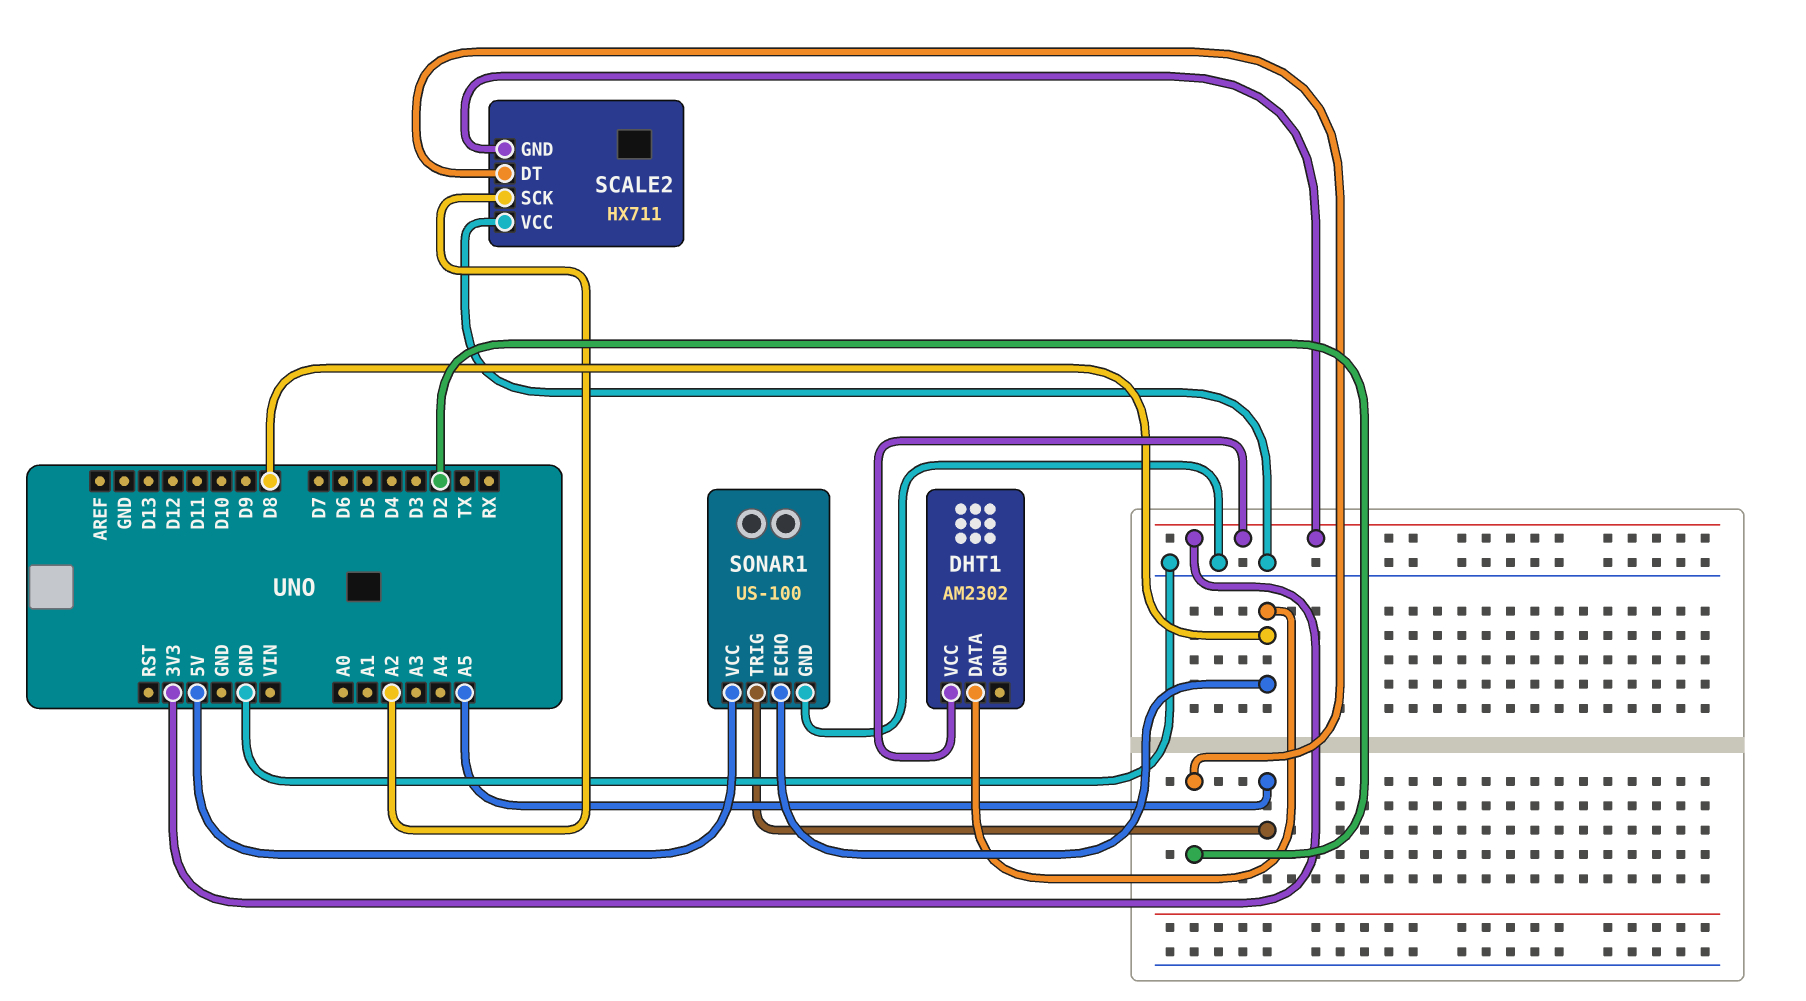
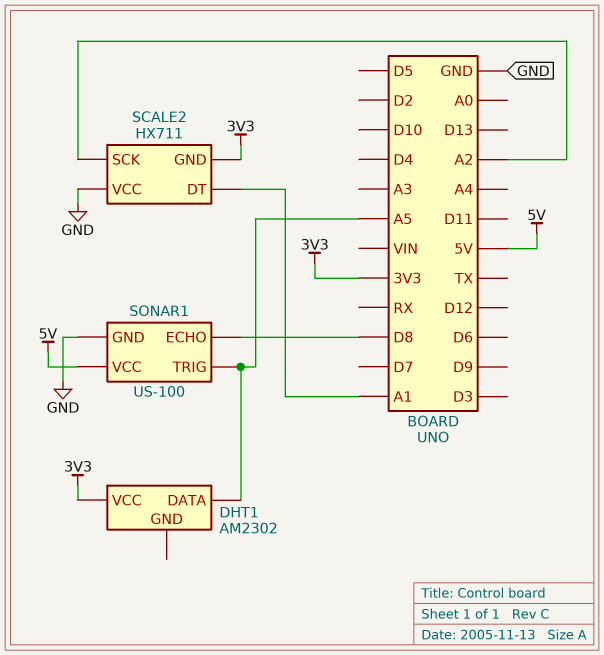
DHT1 pin DATA: D8 -> A5
SCALE2 pin DT: D2 -> A1

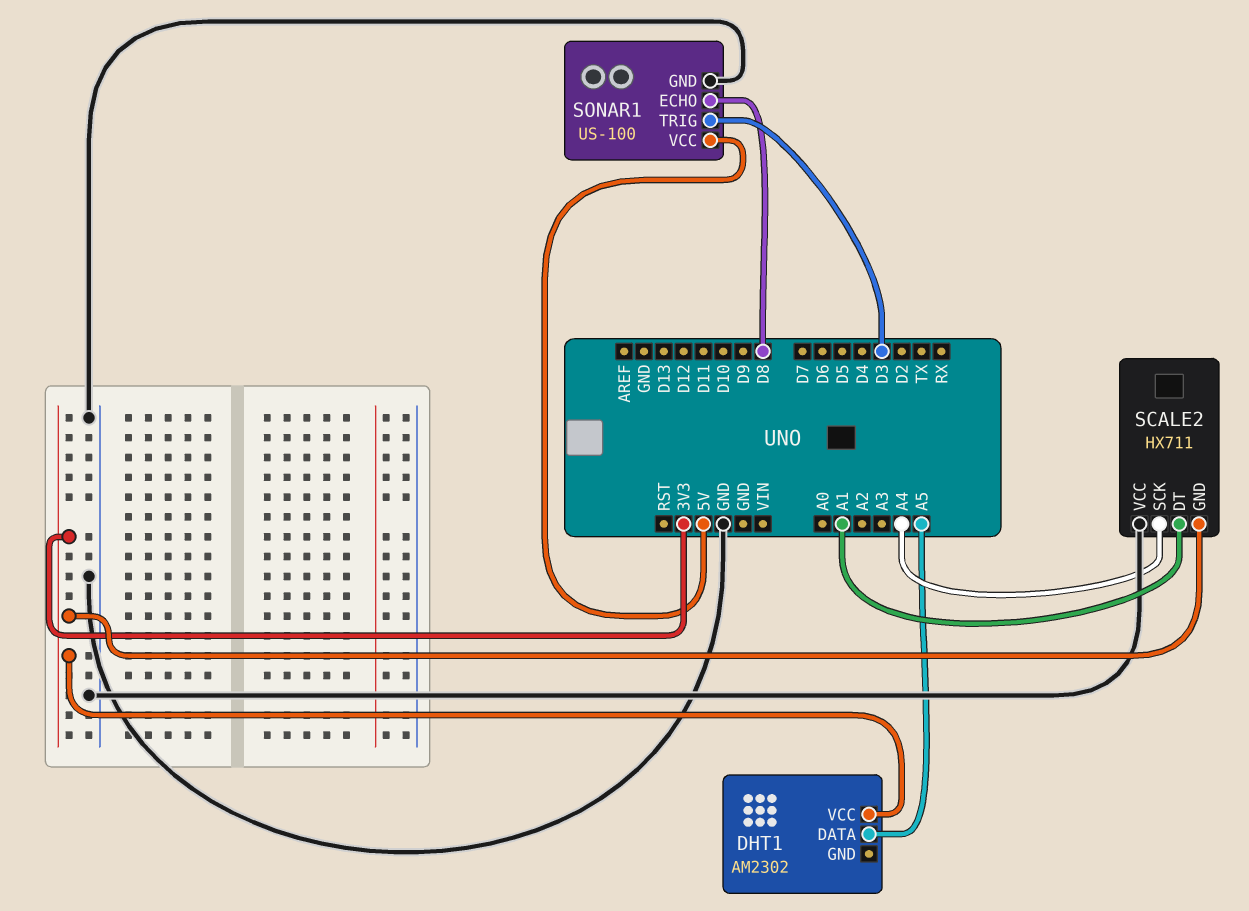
SCALE2 pin SCK: A2 -> A4
SONAR1 pin TRIG: A5 -> D3

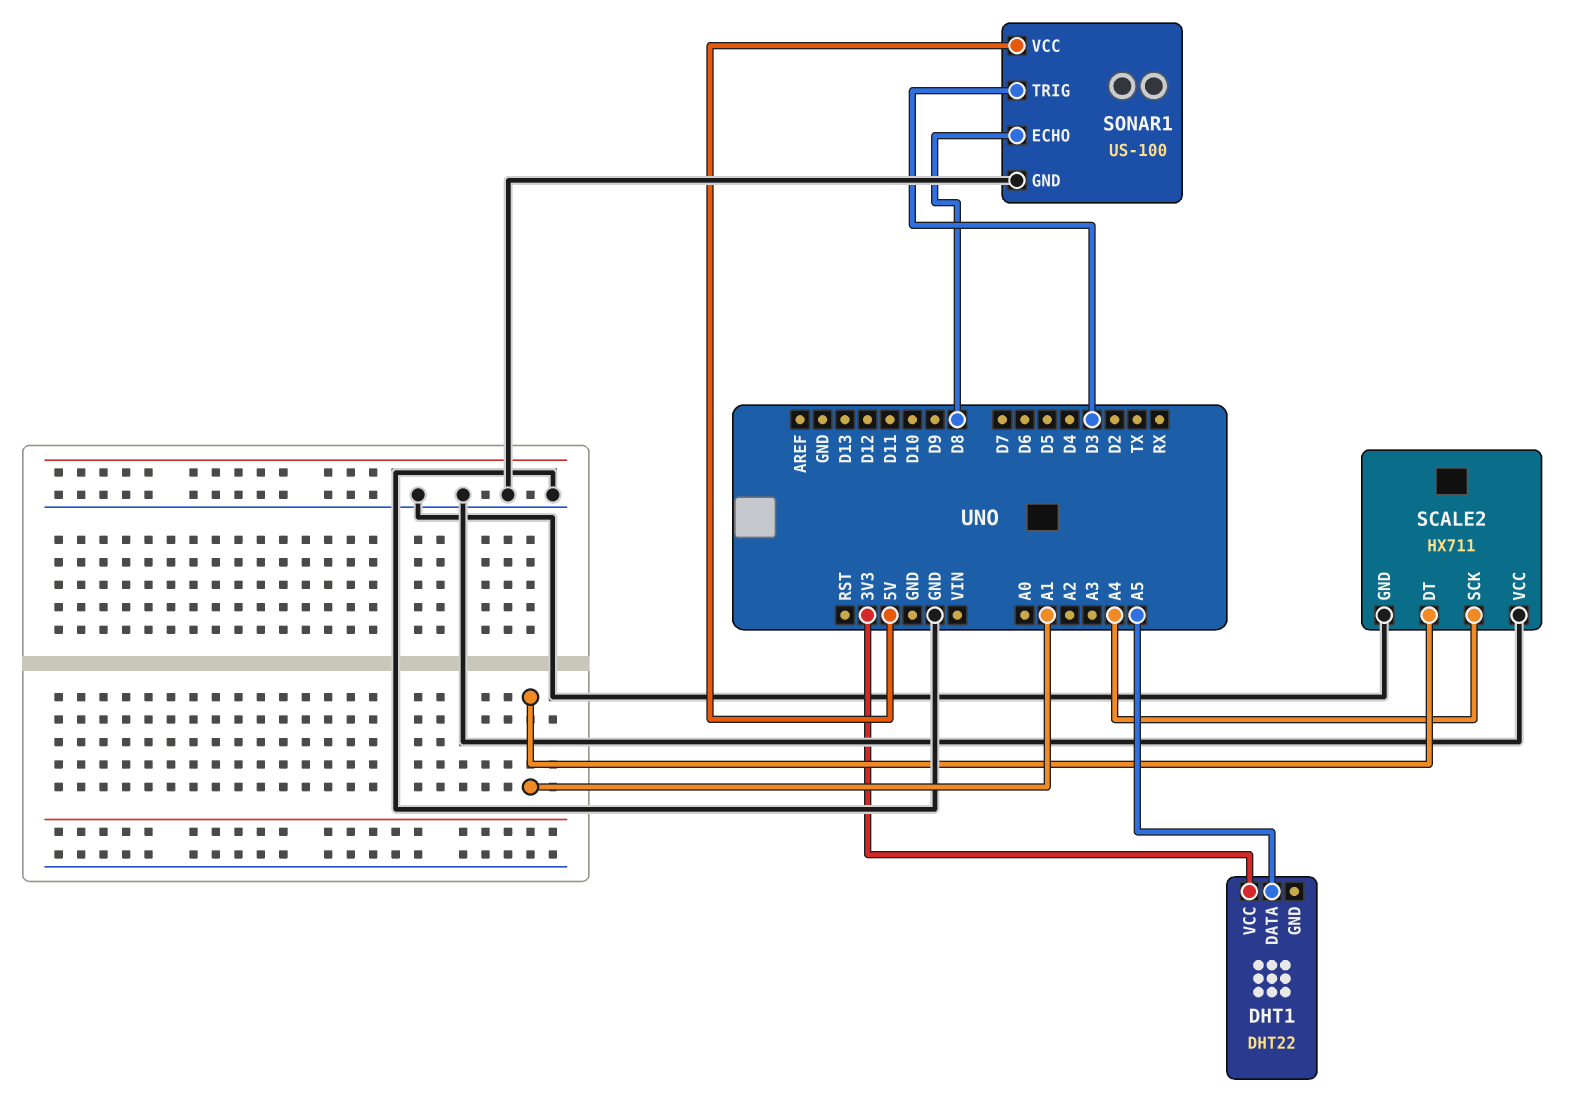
DHT1: AM2302 -> DHT22
SCALE2 pin GND: 3V3 -> GND

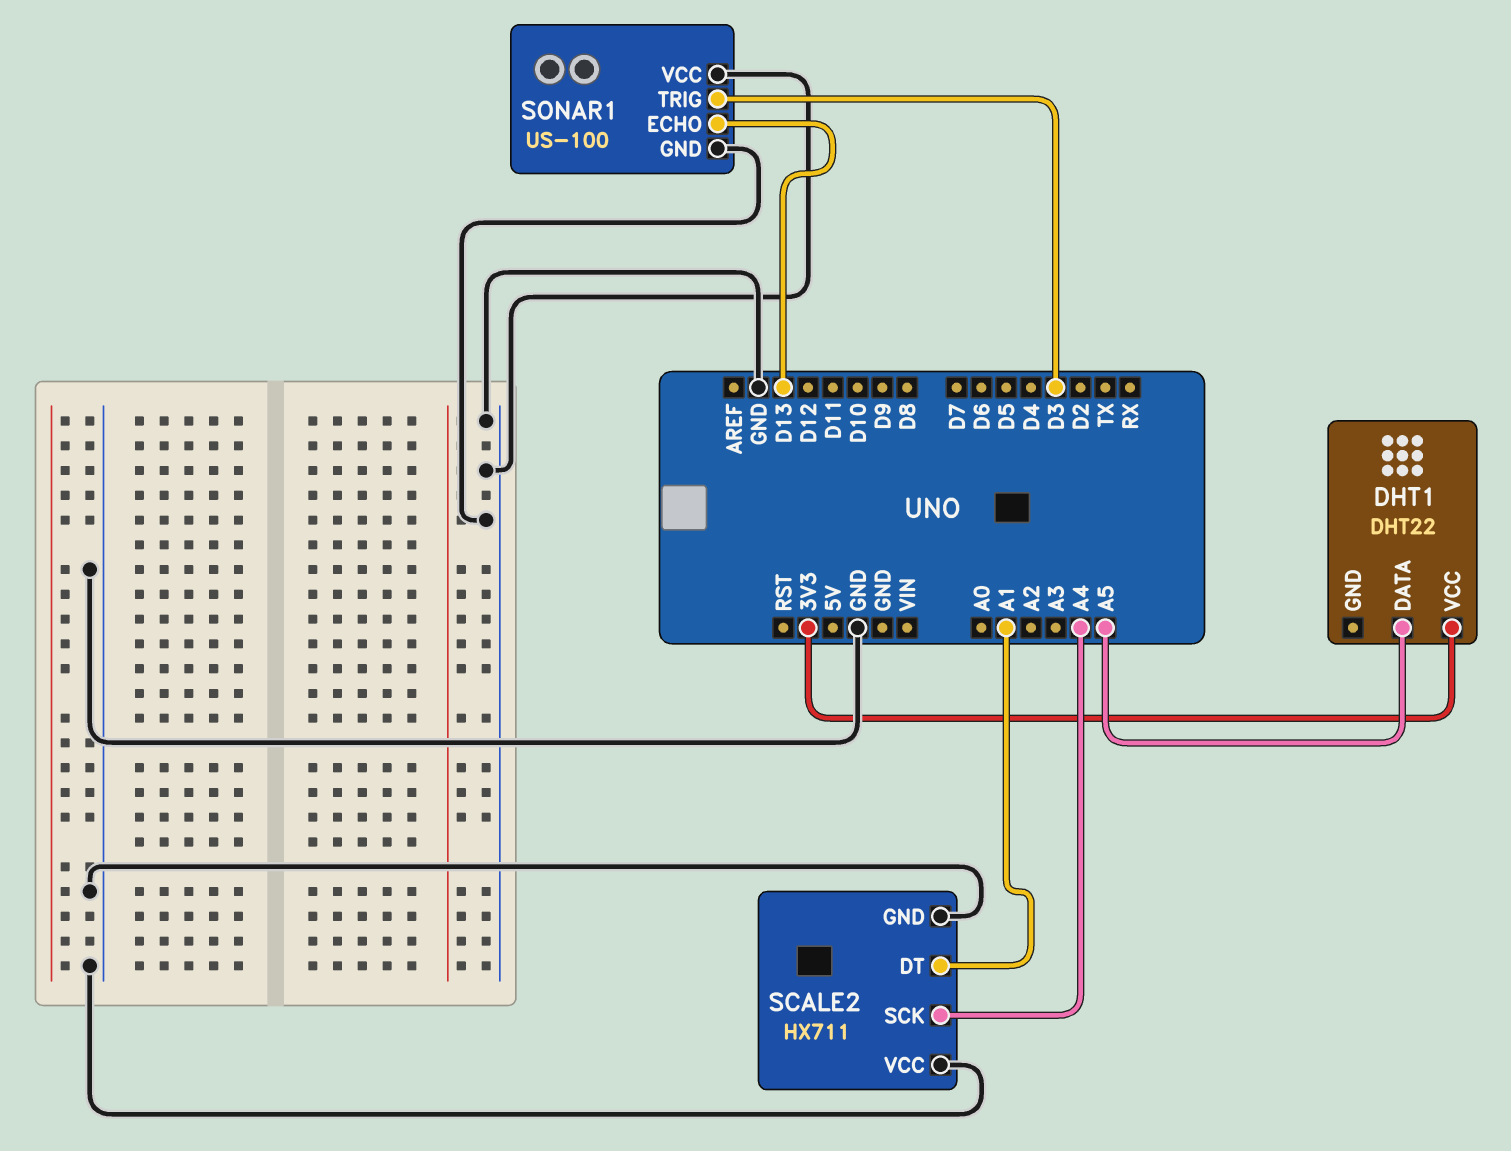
SONAR1 pin ECHO: D8 -> D13
SONAR1 pin VCC: 5V -> GND

